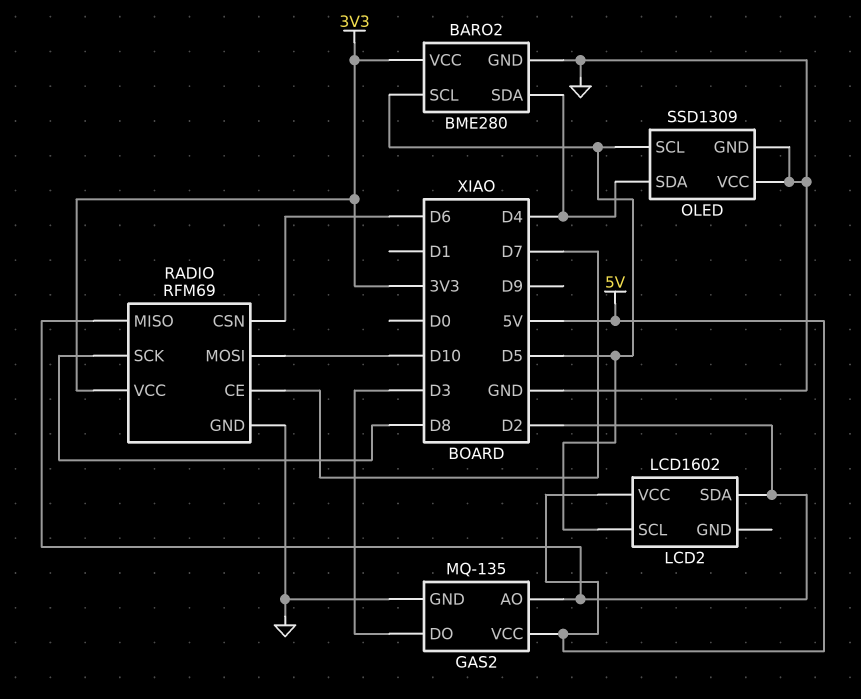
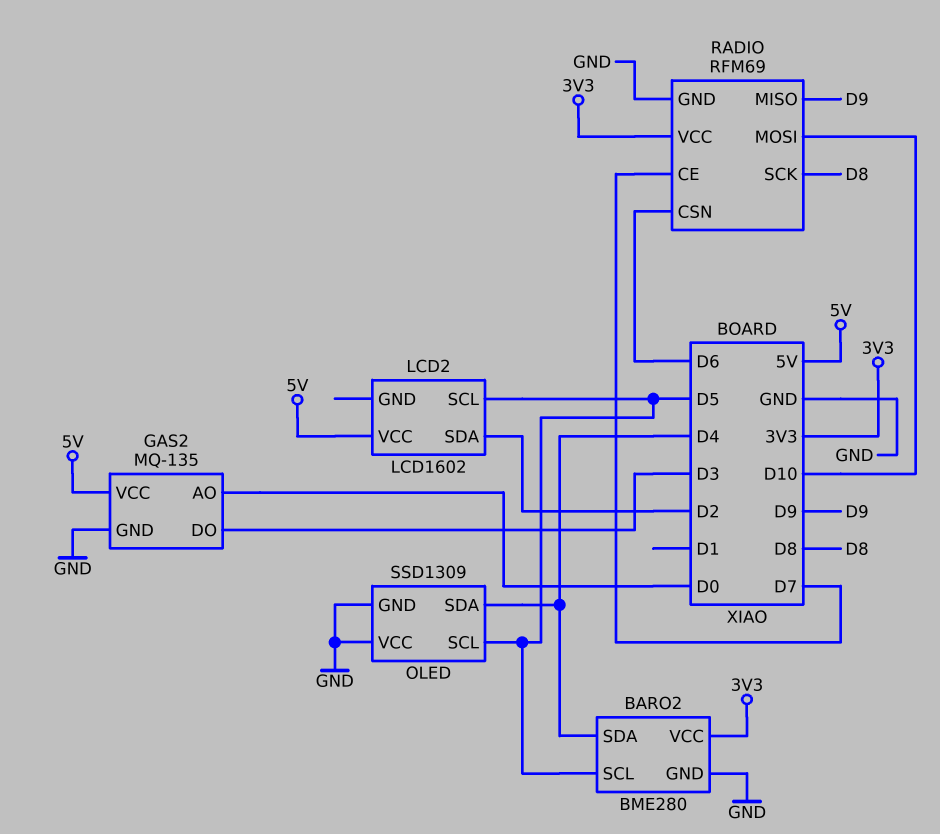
GAS2 pin AO: D2 -> D0
RADIO pin MISO: D2 -> D9

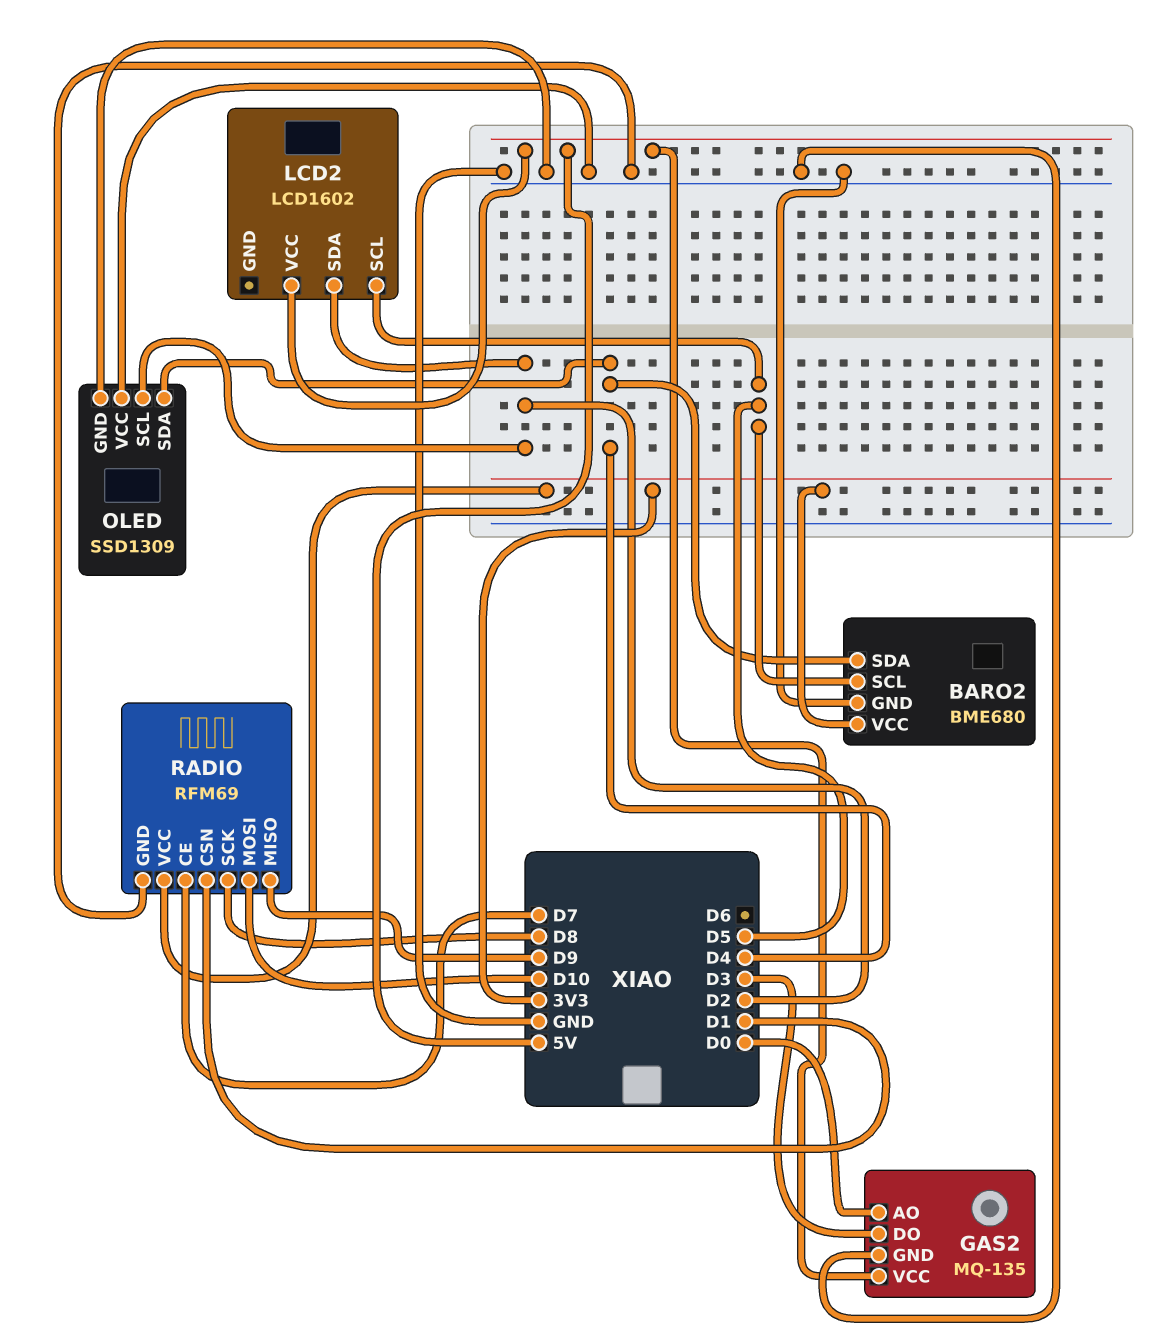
BARO2: BME280 -> BME680
OLED pin SCL: D5 -> D2
RADIO pin CSN: D6 -> D1

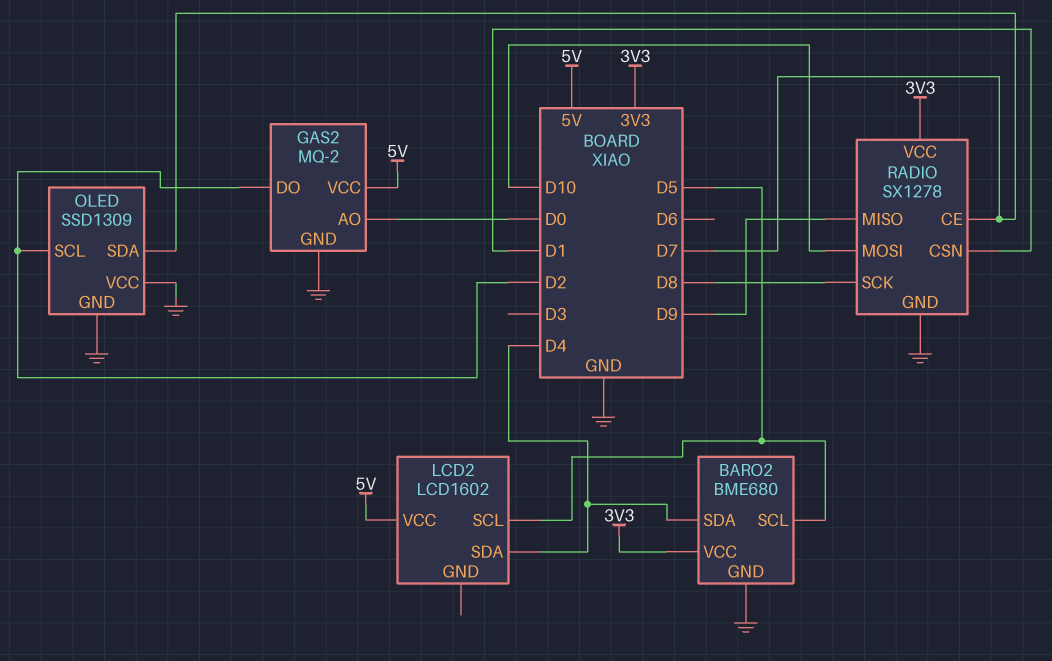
GAS2: MQ-135 -> MQ-2
GAS2 pin DO: D3 -> D2
LCD2 pin SDA: D2 -> D4
OLED pin SDA: D4 -> D7
RADIO: RFM69 -> SX1278

